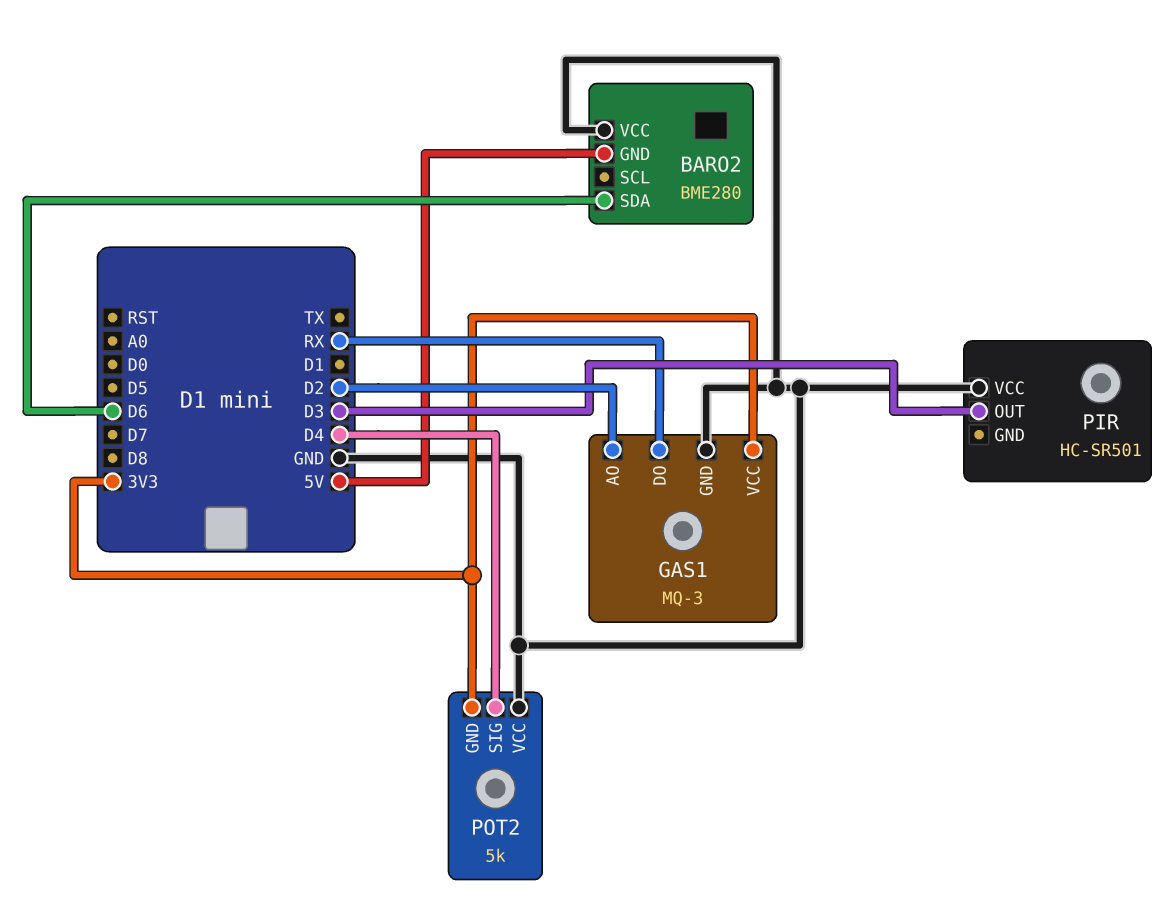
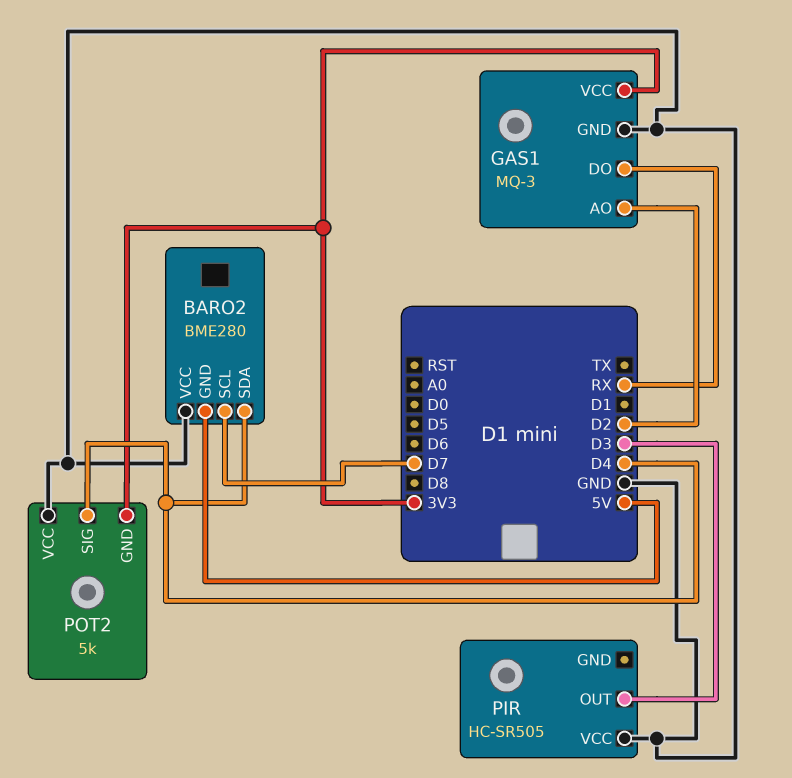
BARO2 pin SCL: none -> D7
BARO2 pin SDA: D6 -> D4
PIR: HC-SR501 -> HC-SR505

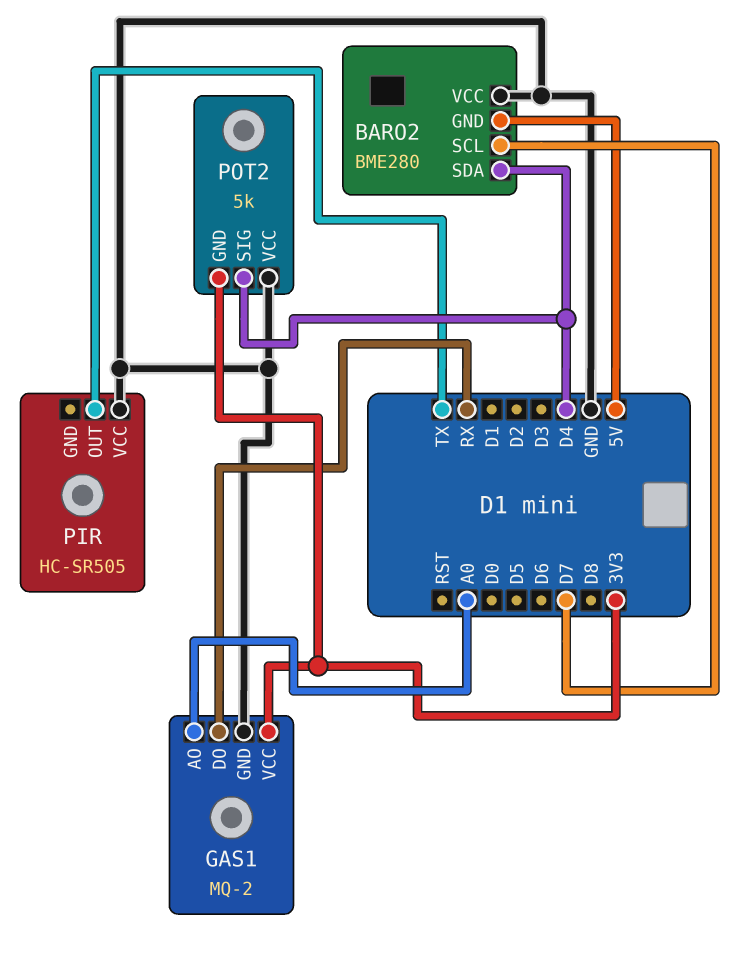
GAS1: MQ-3 -> MQ-2
GAS1 pin AO: D2 -> A0
PIR pin OUT: D3 -> TX

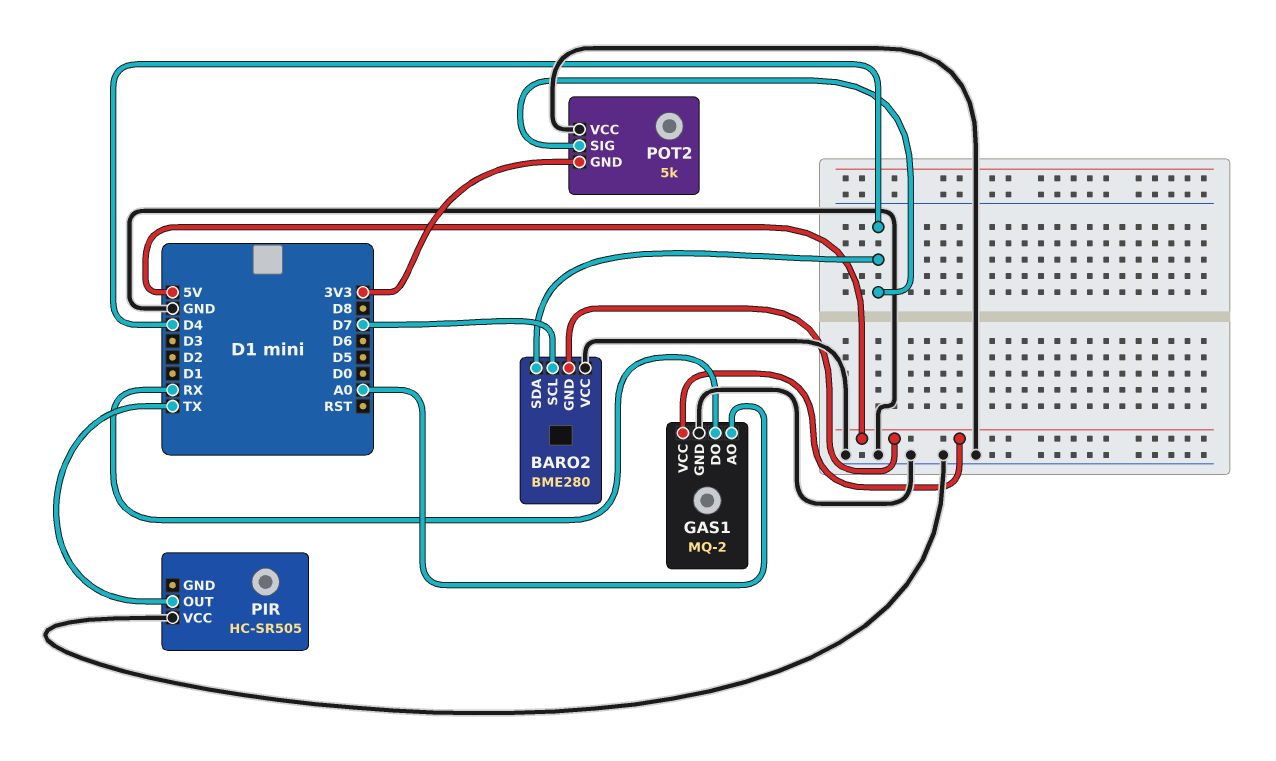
GAS1 pin VCC: 3V3 -> 5V

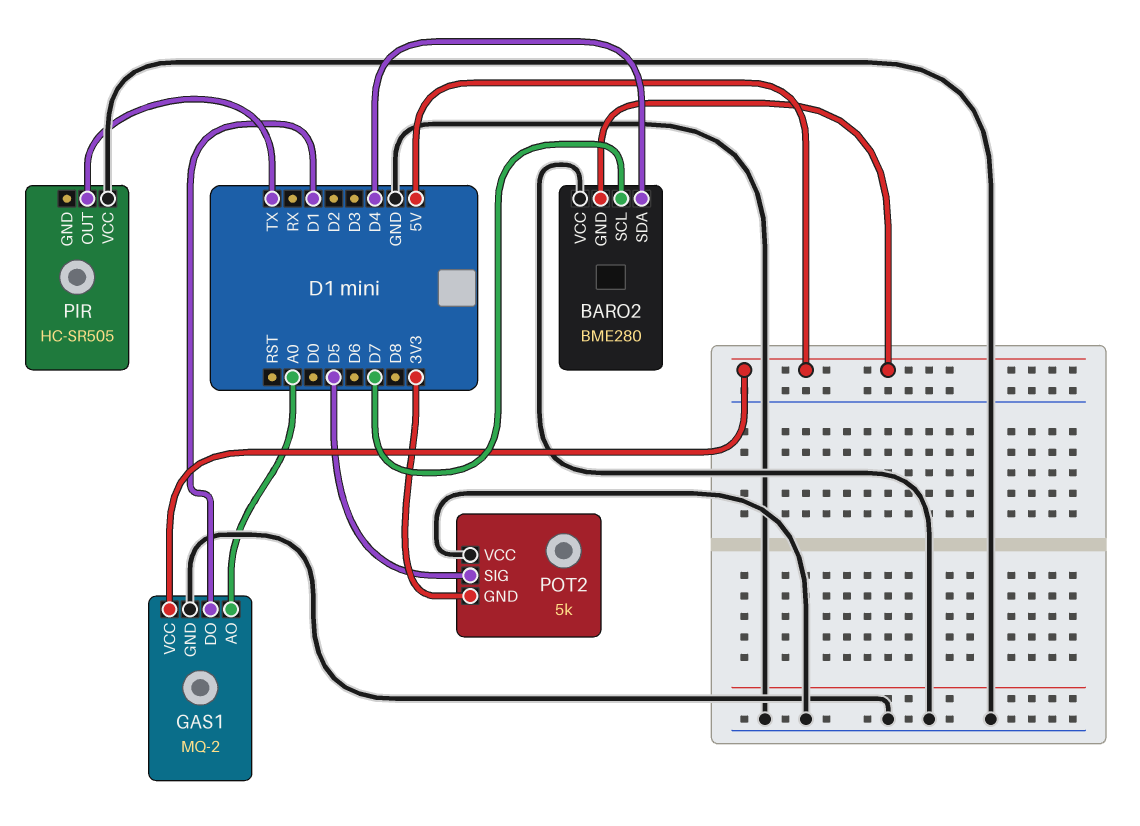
GAS1 pin DO: RX -> D1
POT2 pin SIG: D4 -> D5

